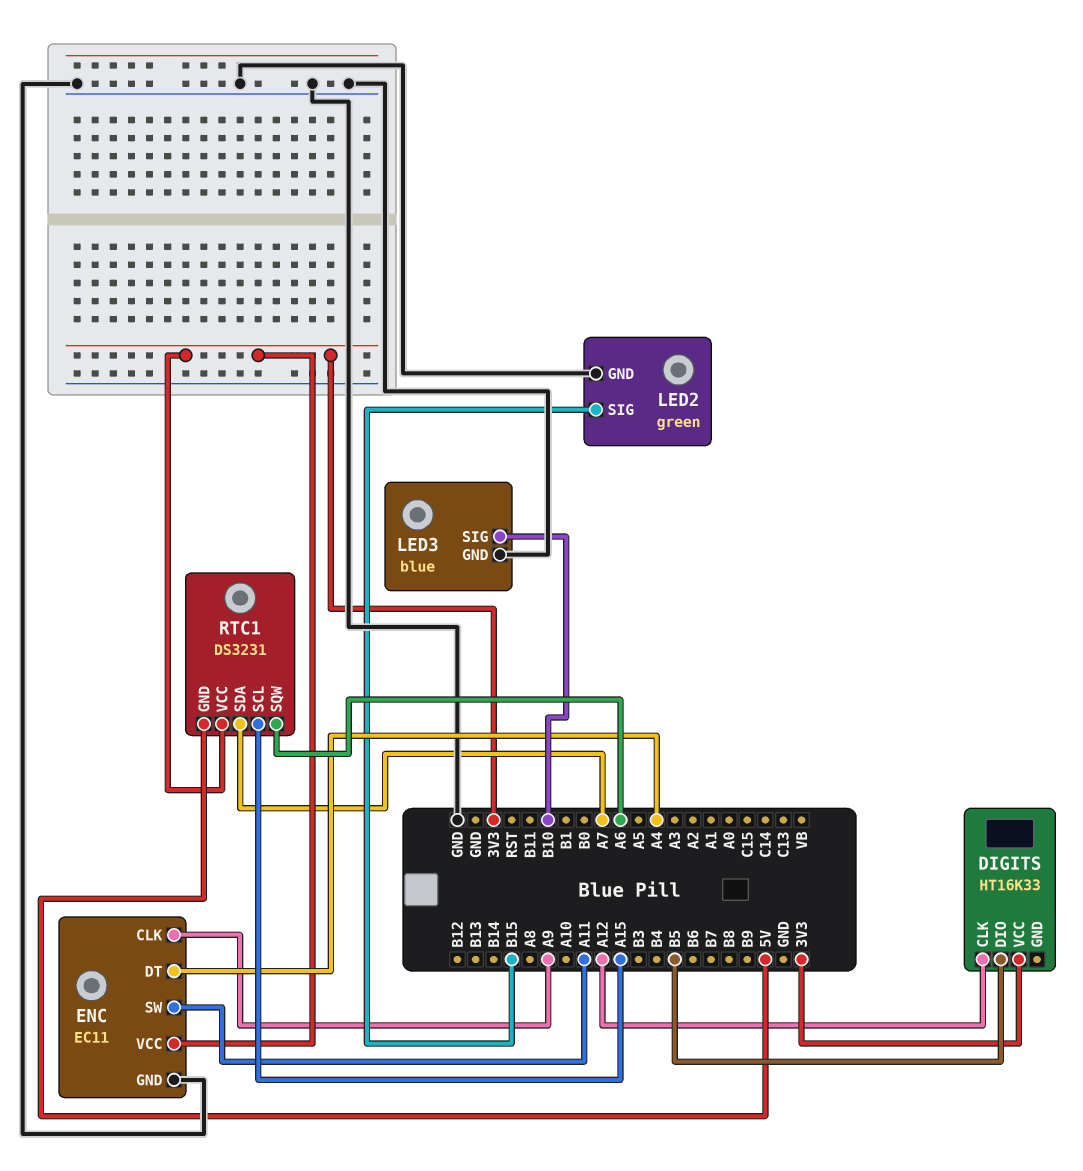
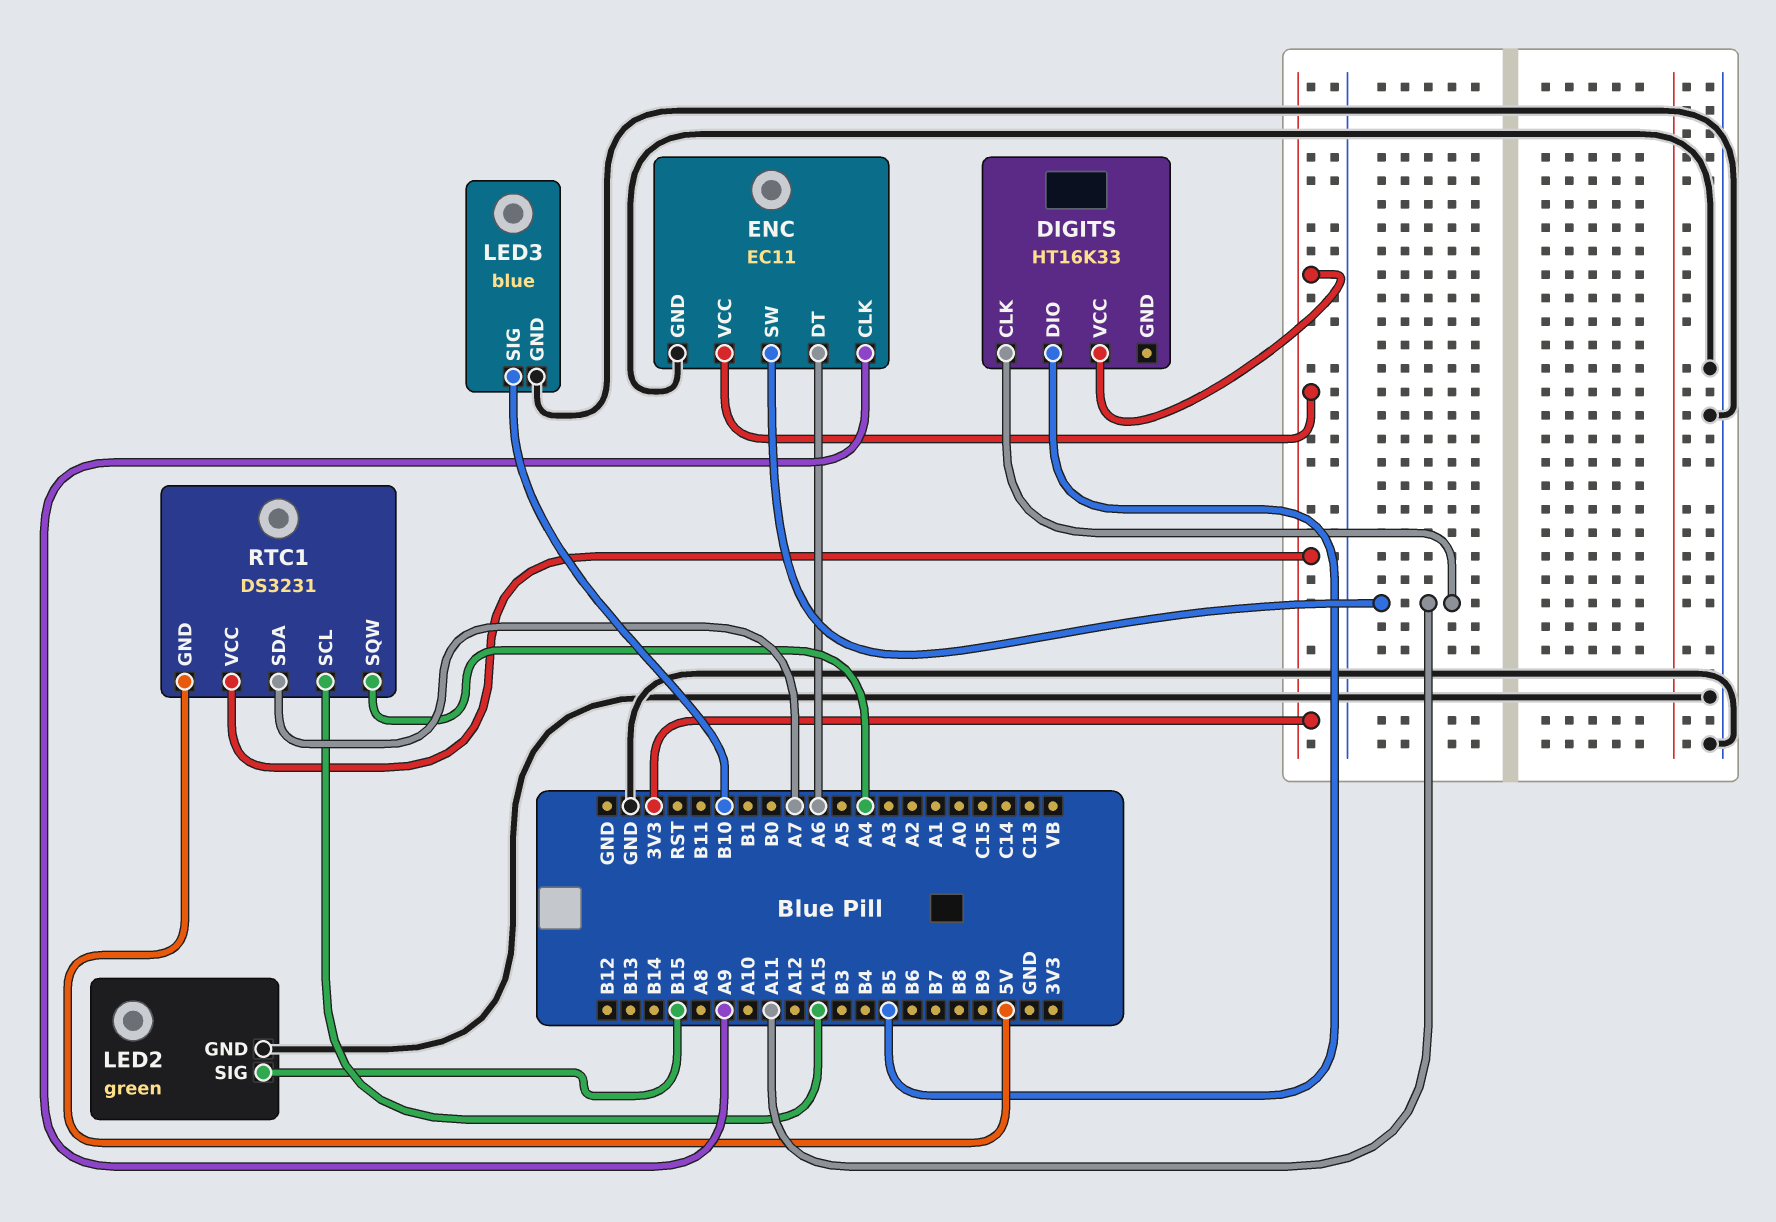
DIGITS pin CLK: A12 -> A11
ENC pin DT: A4 -> A6
RTC1 pin SQW: A6 -> A4

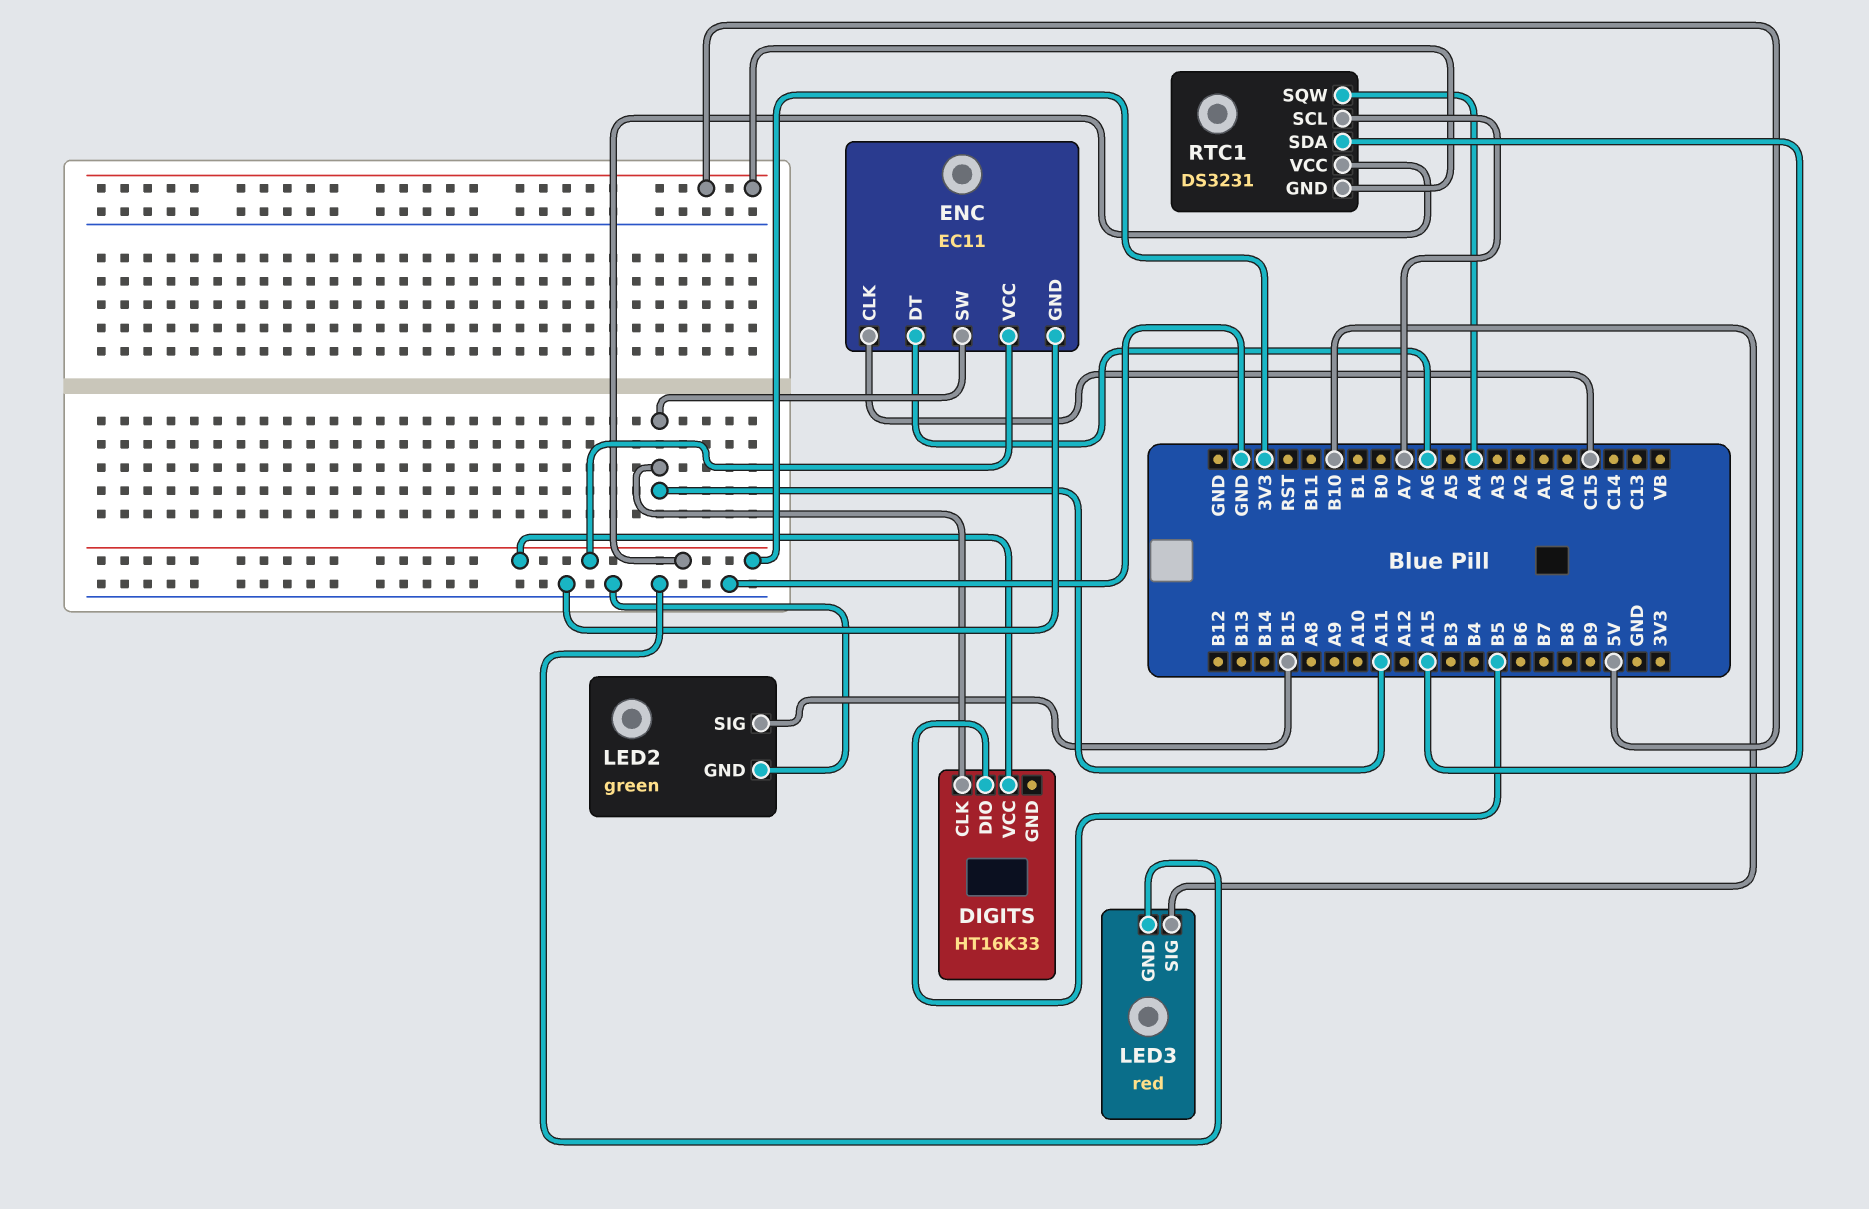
ENC pin CLK: A9 -> C15
LED3: blue -> red
RTC1 pin SCL: A15 -> A7
RTC1 pin SDA: A7 -> A15

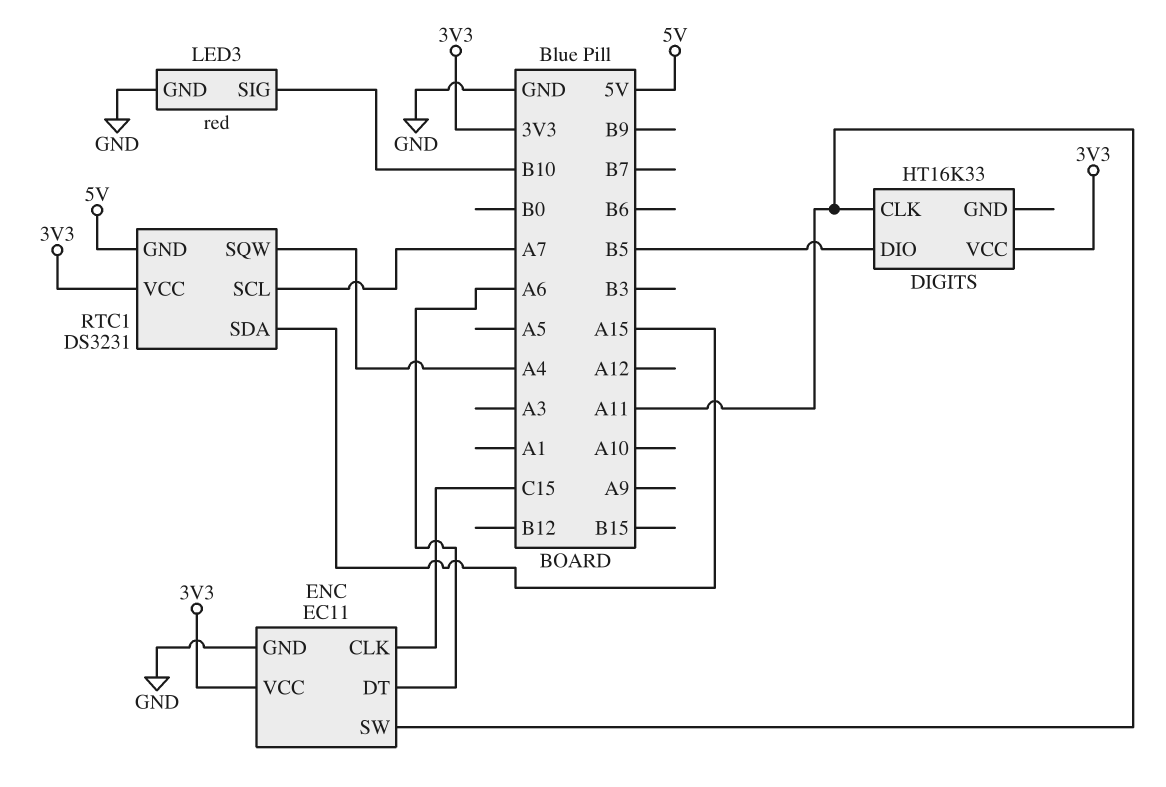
LED2: green -> none
LED2 pin GND: GND -> none
LED2 pin SIG: B15 -> none

